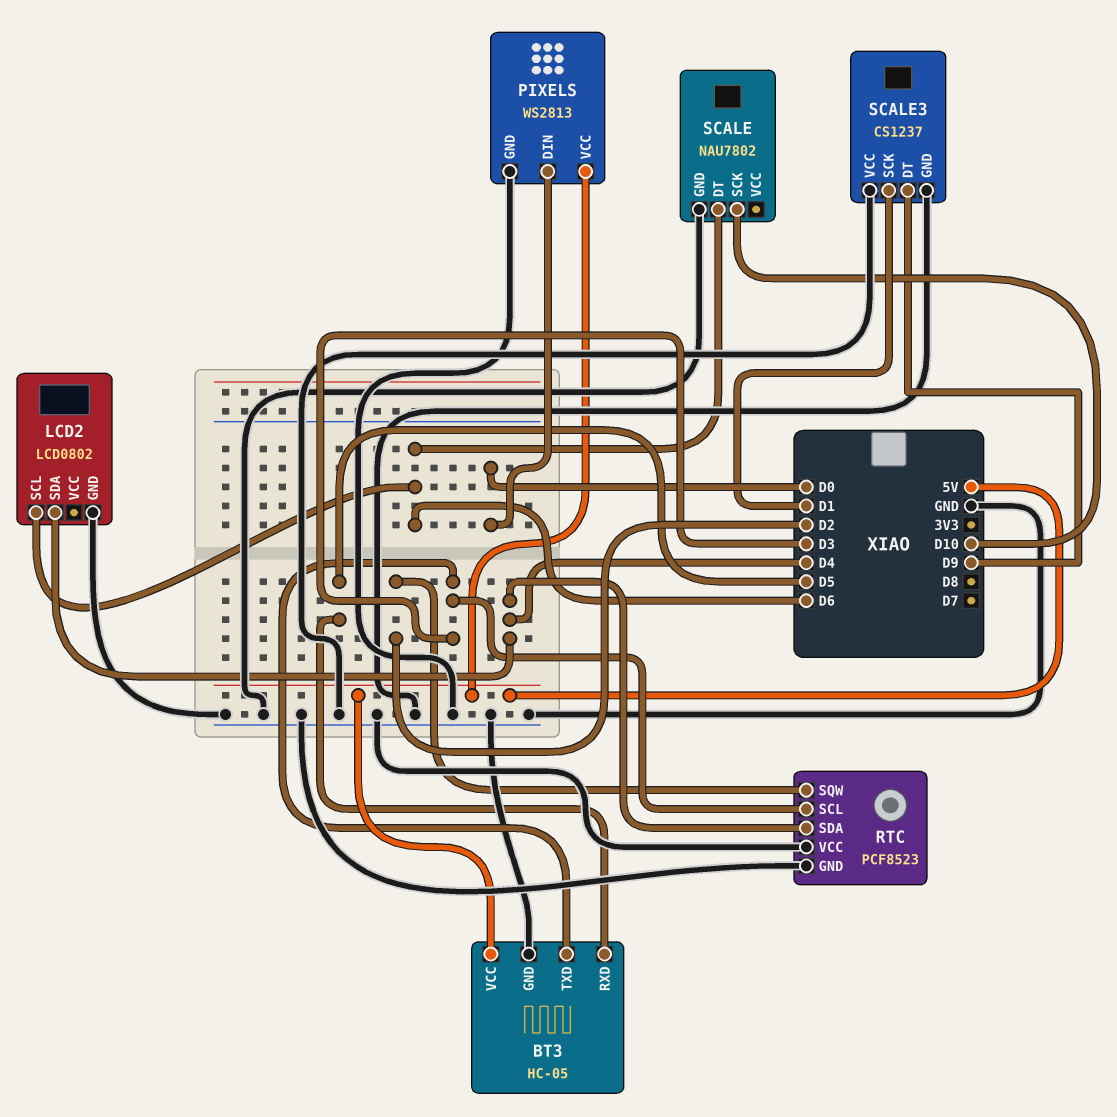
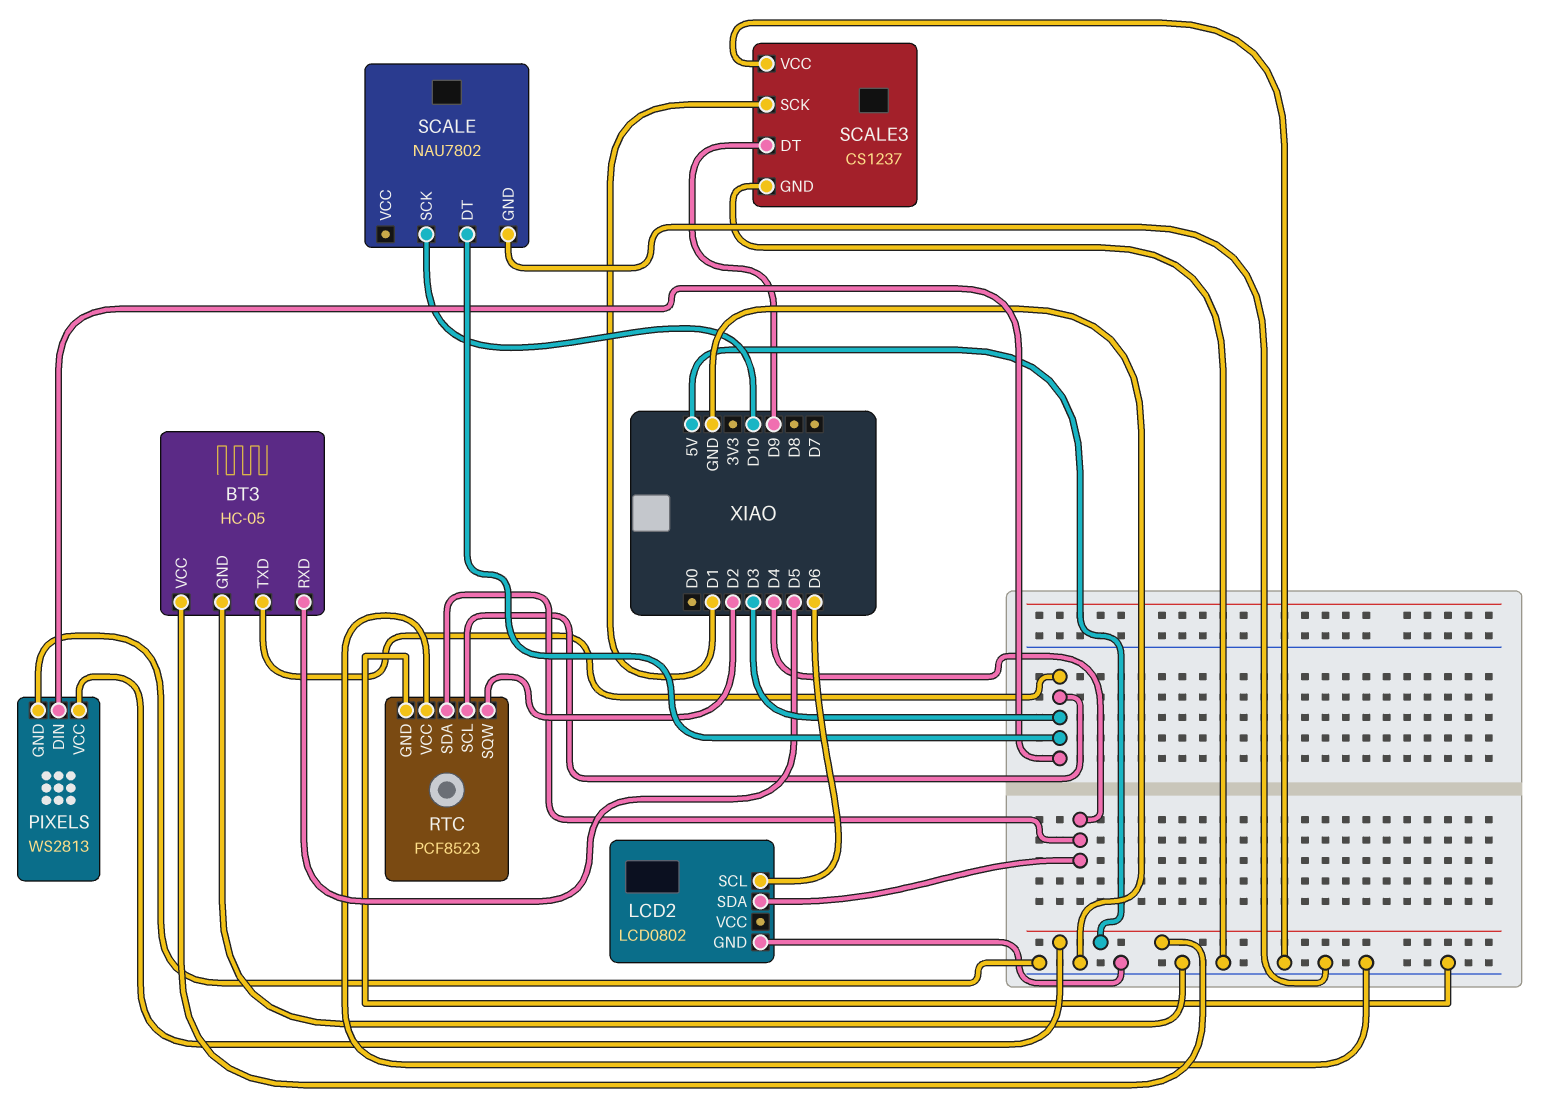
PIXELS pin DIN: D0 -> D3
SCALE pin DT: D6 -> D3

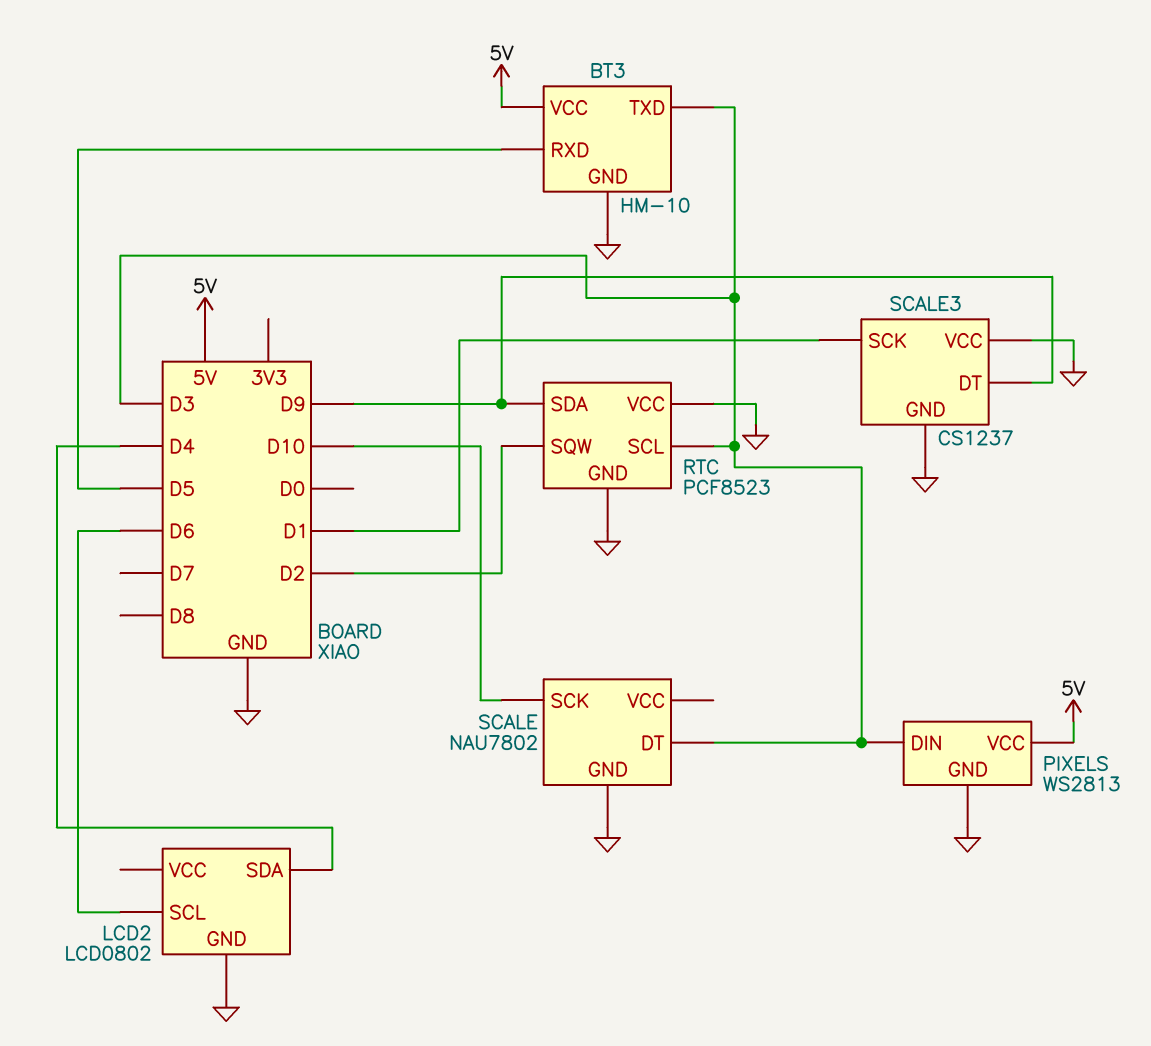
BT3: HC-05 -> HM-10
RTC pin SDA: D4 -> D9

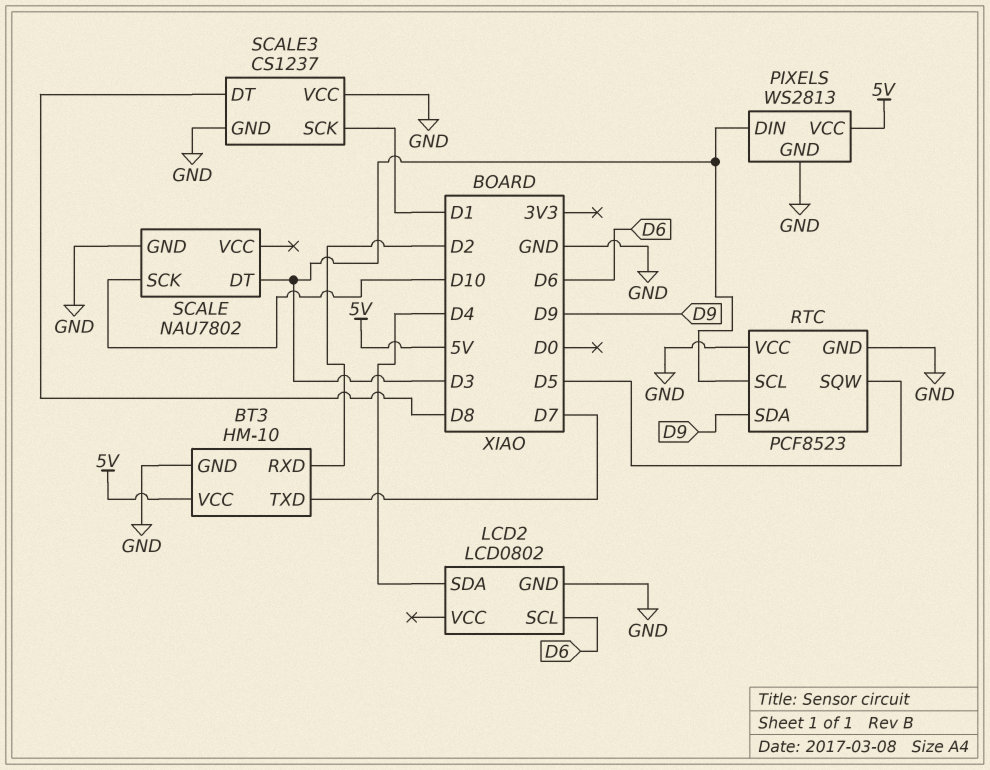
BT3 pin RXD: D5 -> D2
BT3 pin TXD: D3 -> D7
RTC pin SQW: D2 -> D5
SCALE3 pin DT: D9 -> D8

